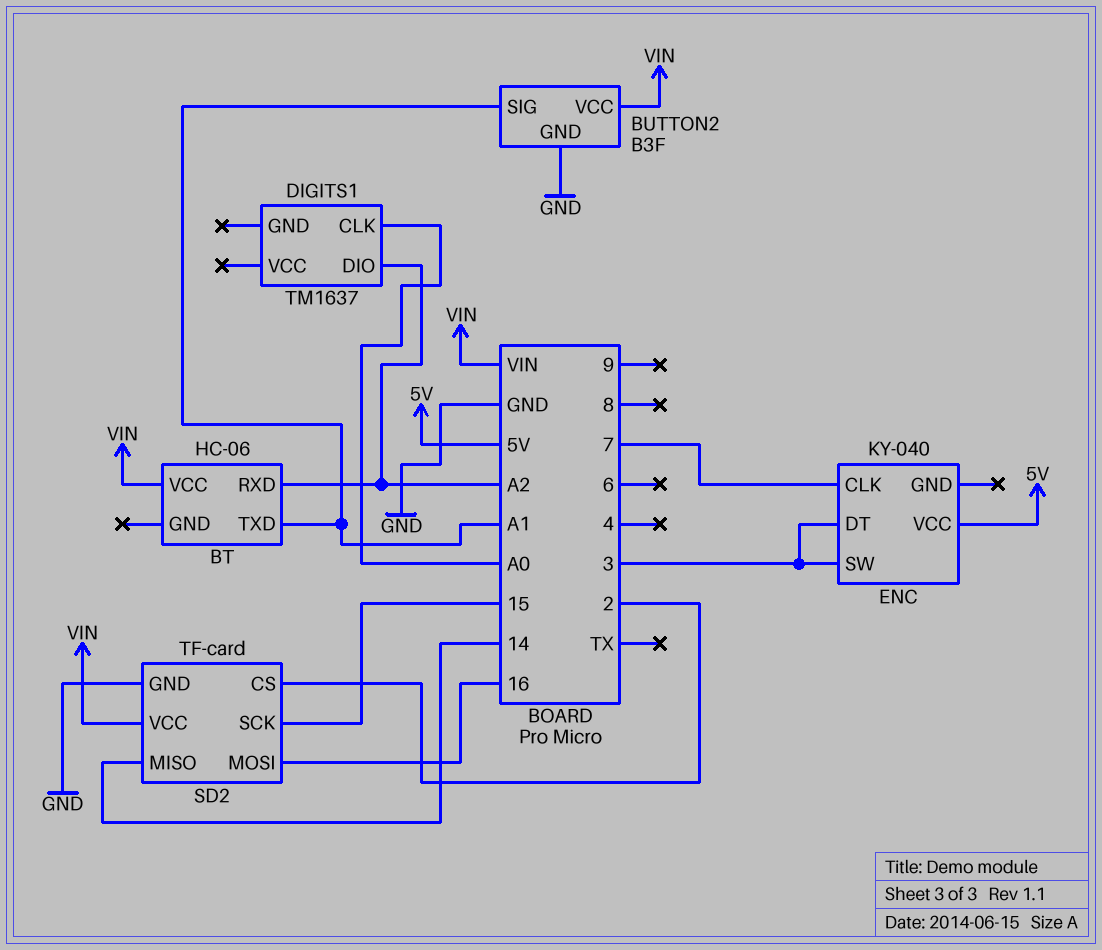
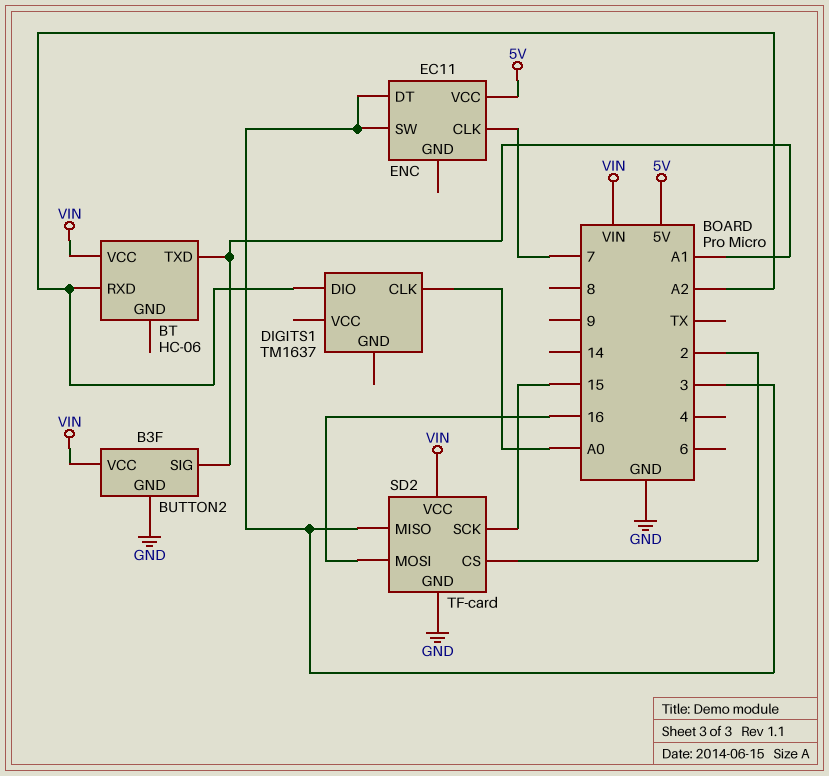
ENC: KY-040 -> EC11
SD2 pin MISO: 14 -> 3

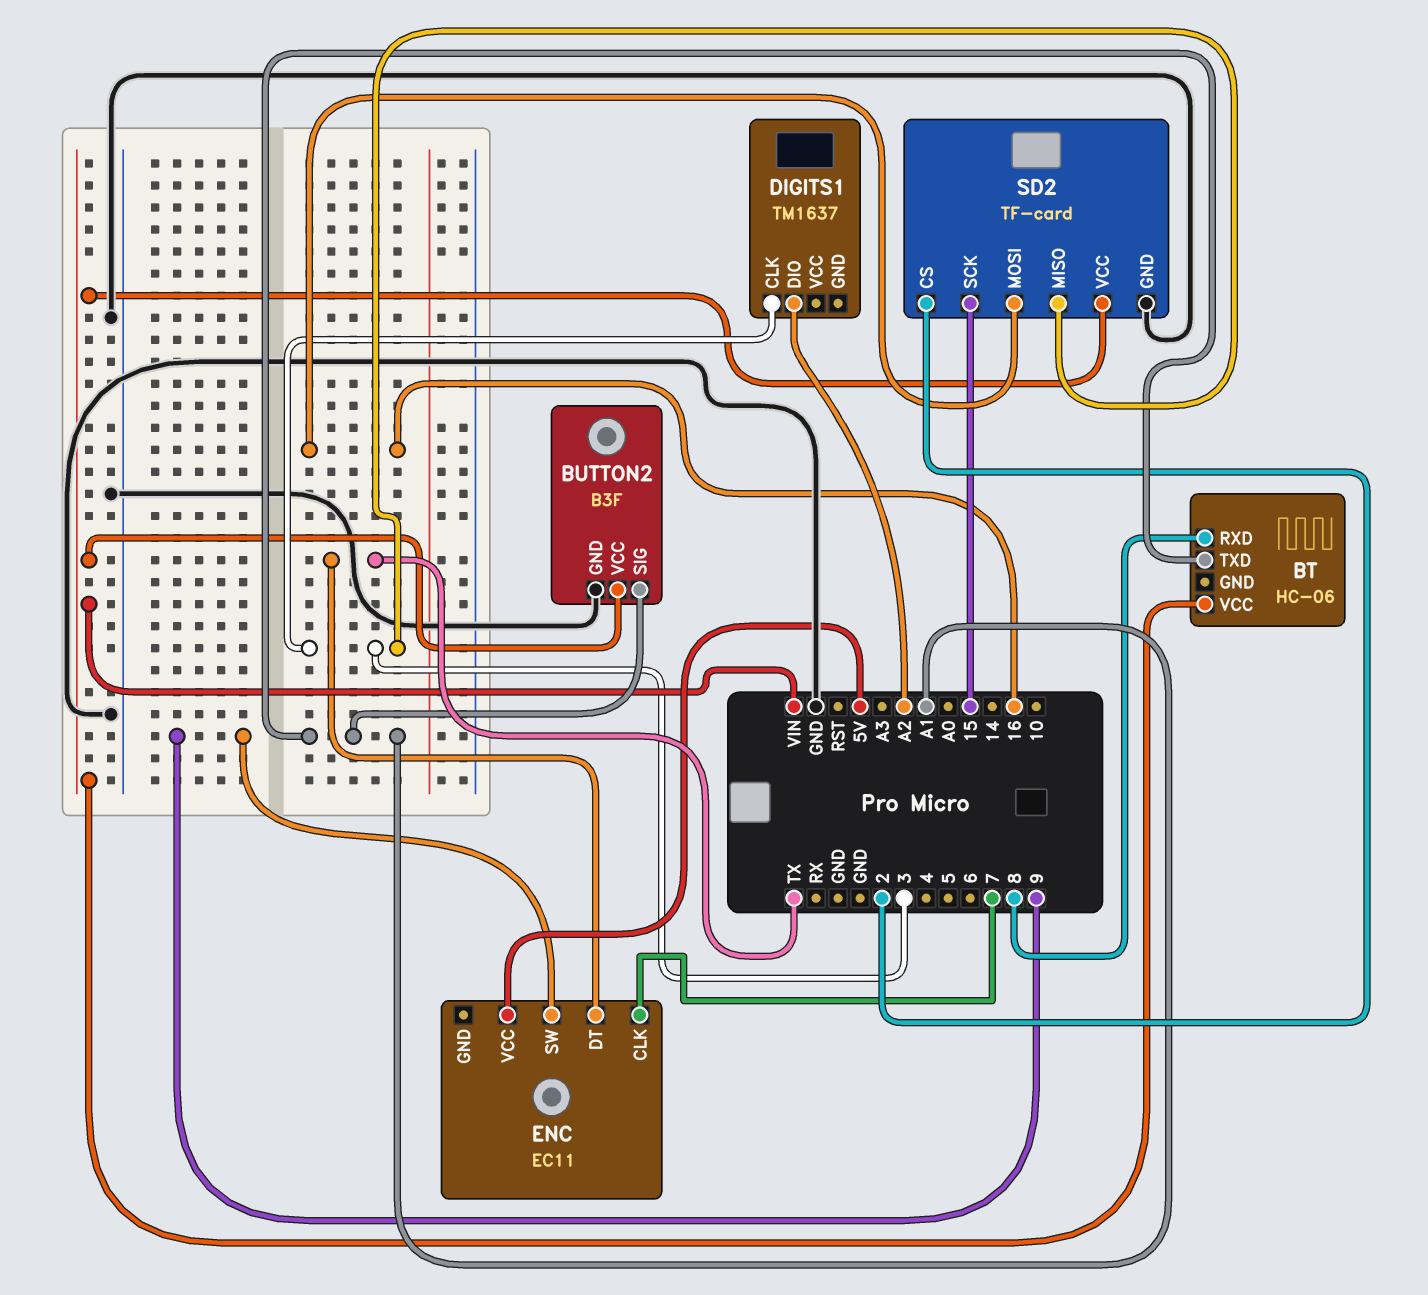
BT pin RXD: A2 -> 8
DIGITS1 pin CLK: A0 -> 3
ENC pin DT: 3 -> TX
ENC pin SW: 3 -> 9

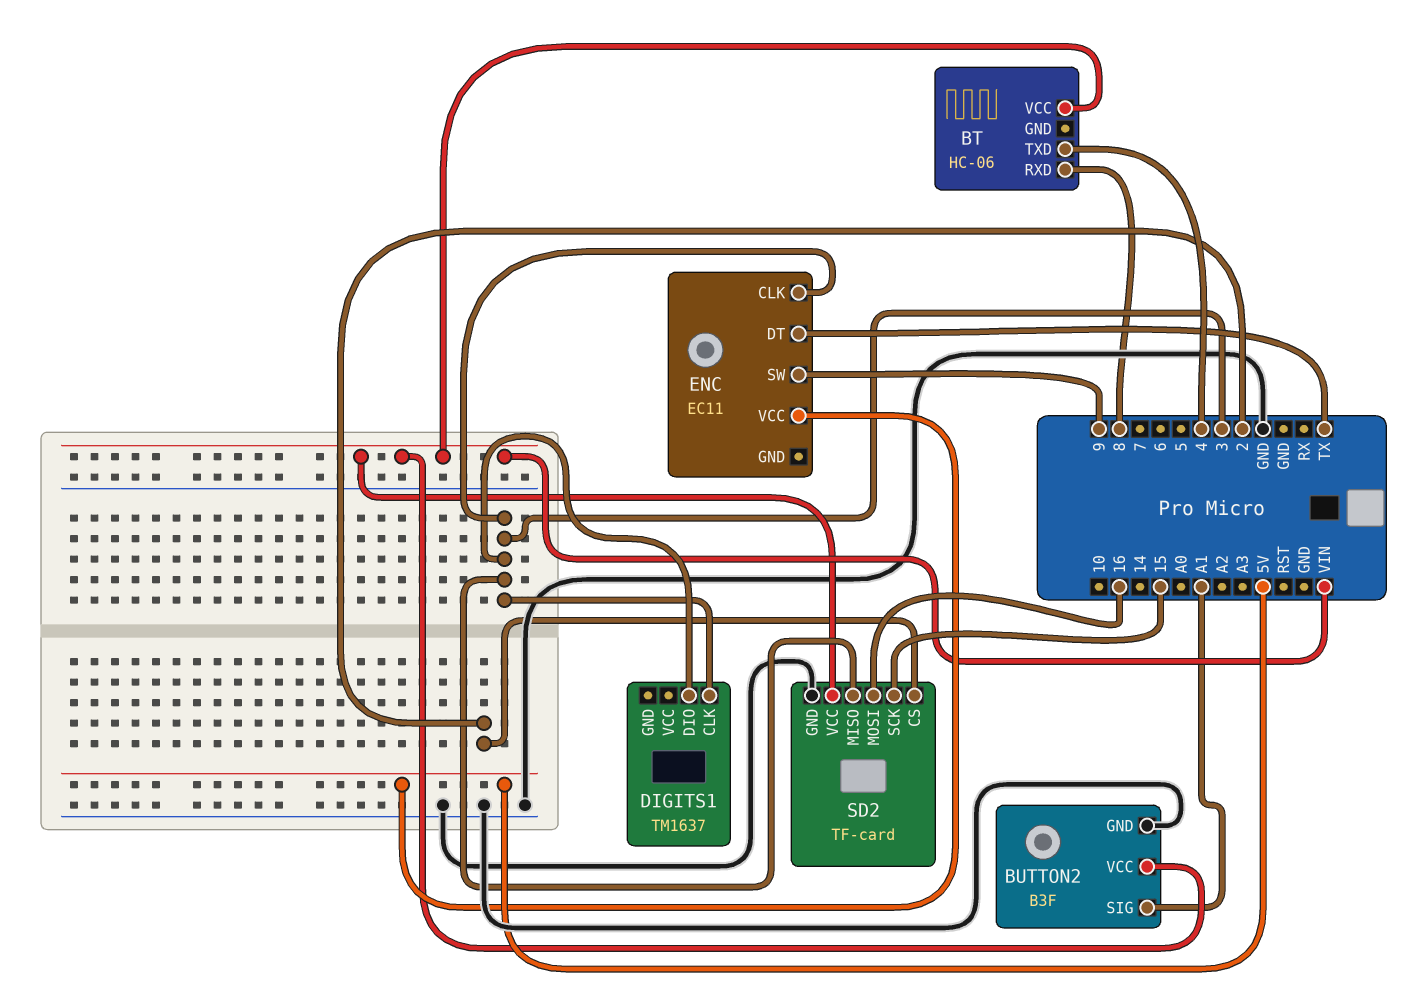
BT pin TXD: A1 -> 4
DIGITS1 pin DIO: A2 -> 3
ENC pin CLK: 7 -> 3

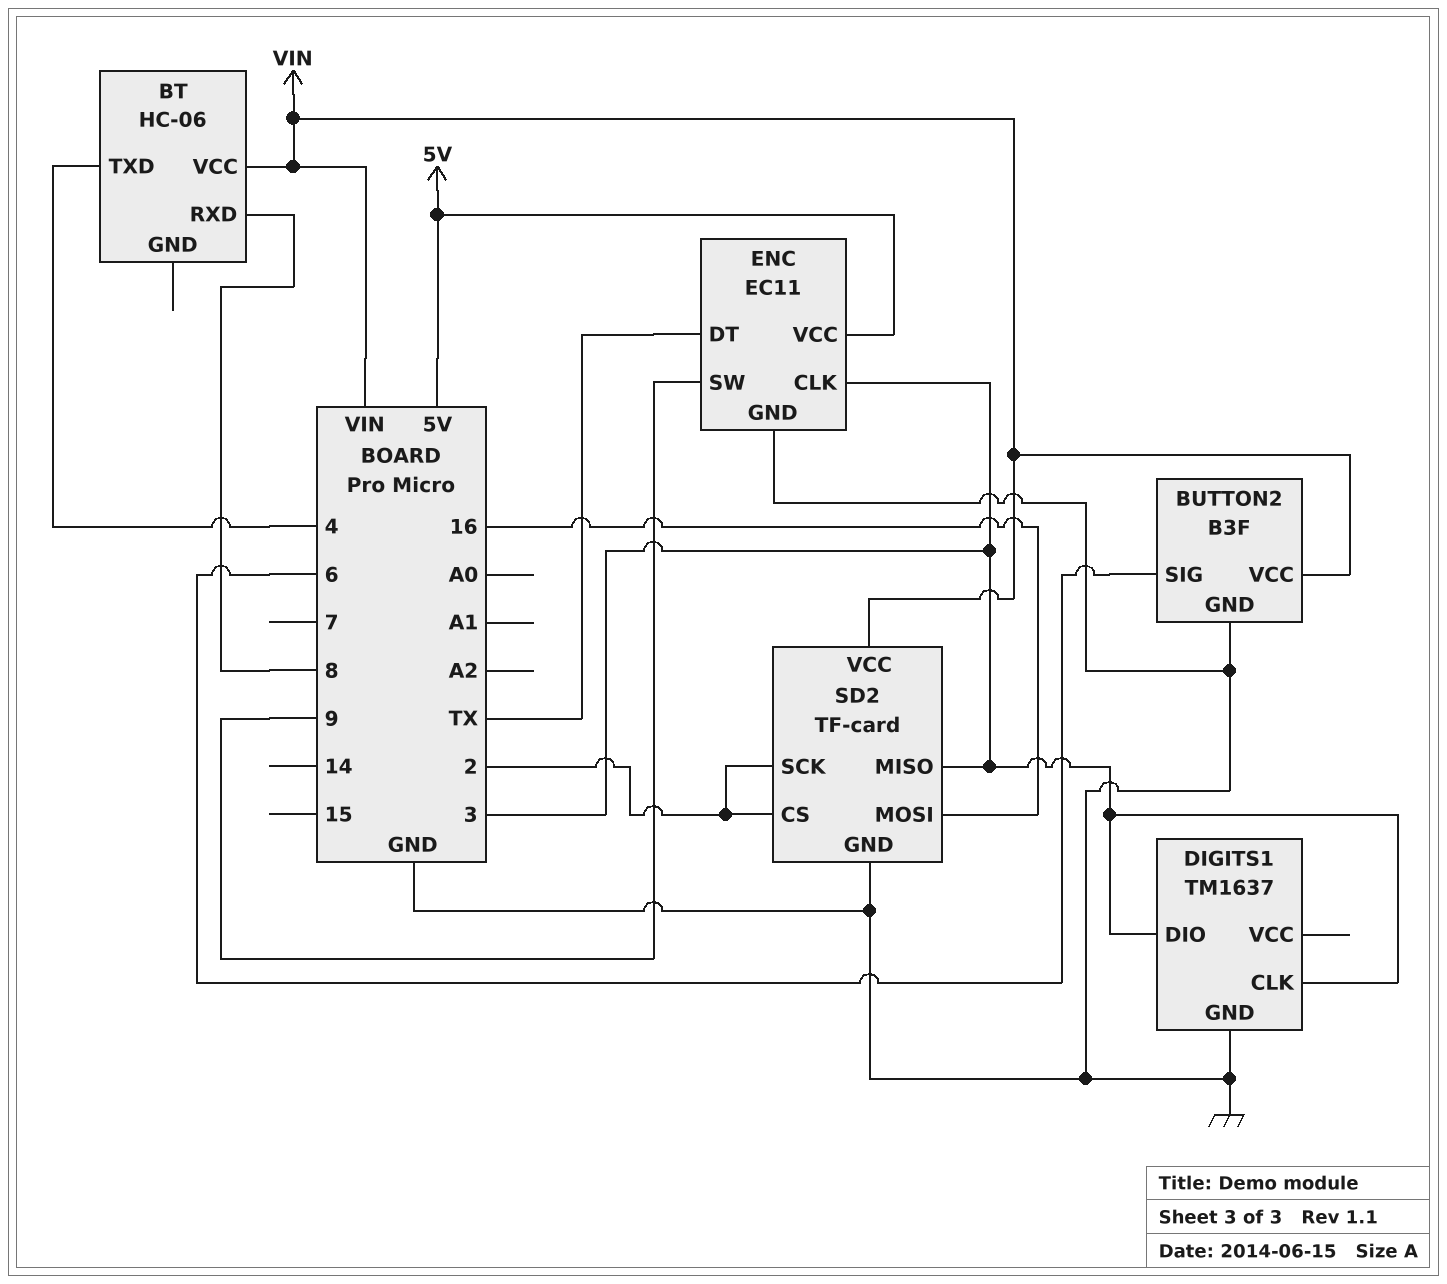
BUTTON2 pin SIG: A1 -> 6
DIGITS1 pin GND: none -> GND
ENC pin GND: none -> GND
SD2 pin SCK: 15 -> 2

